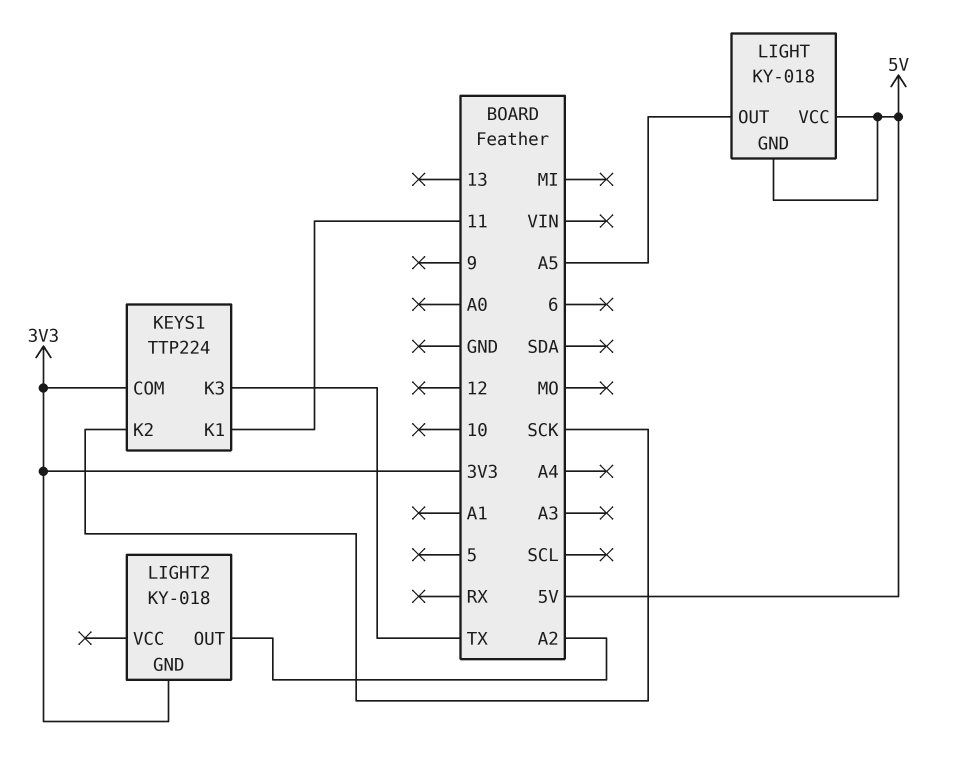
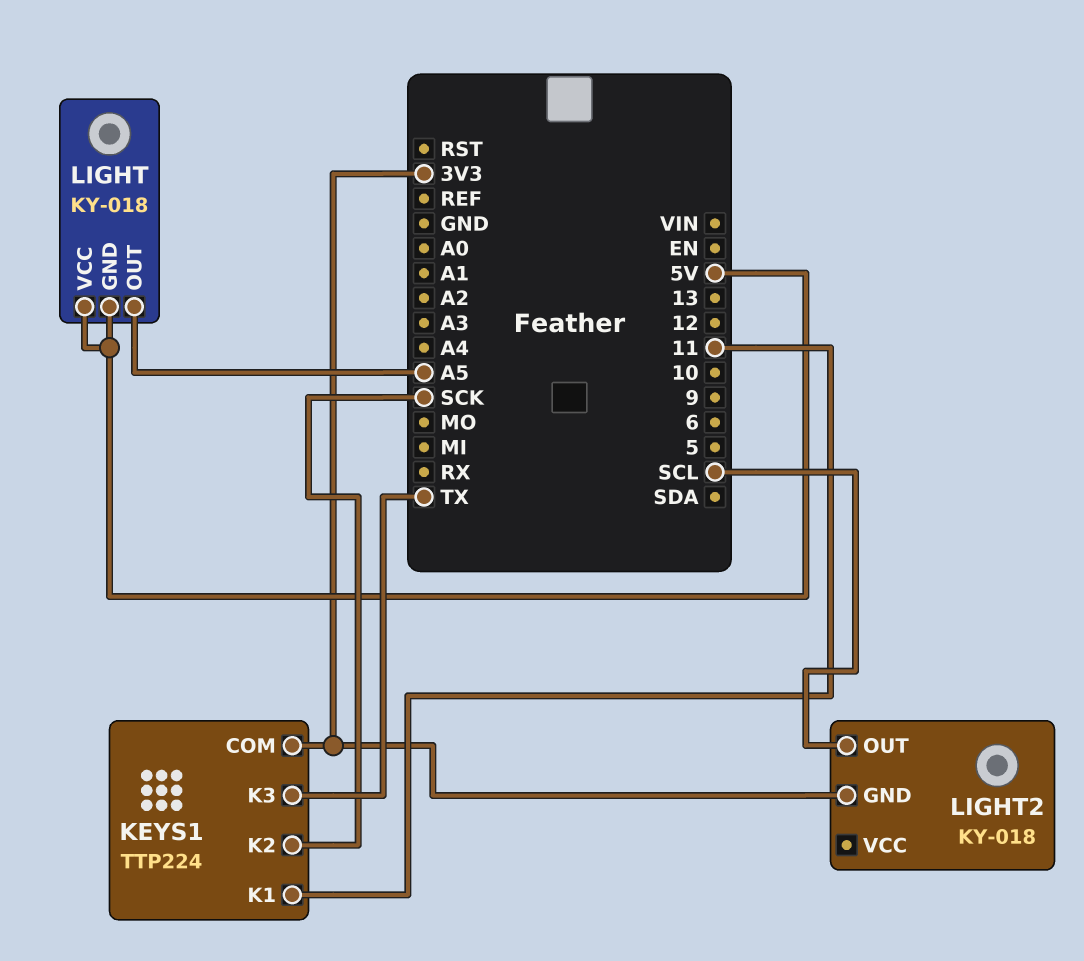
LIGHT2 pin OUT: A2 -> SCL

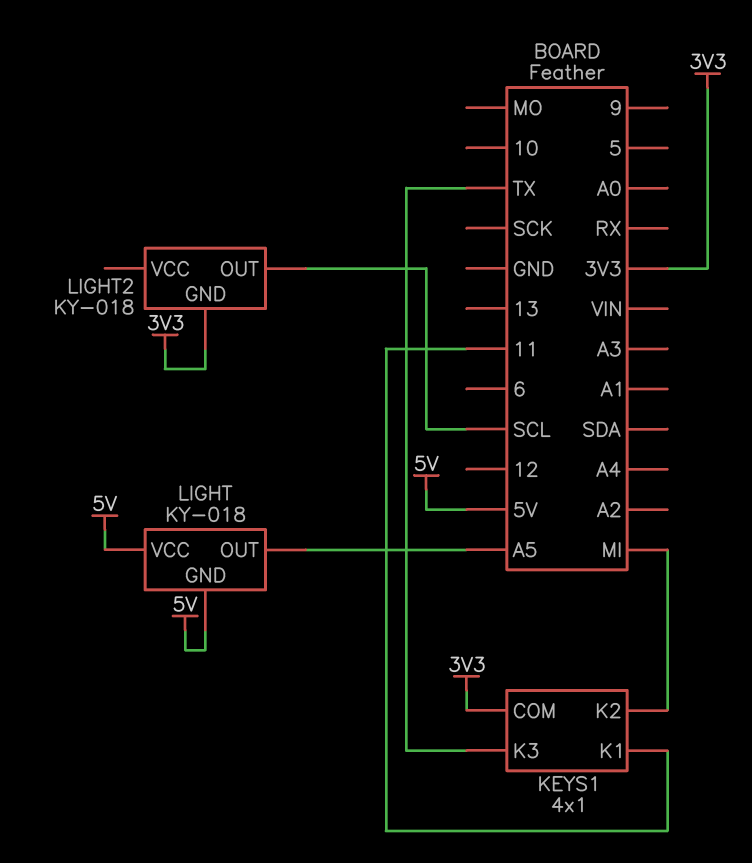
KEYS1: TTP224 -> 4x1
KEYS1 pin K2: SCK -> MI

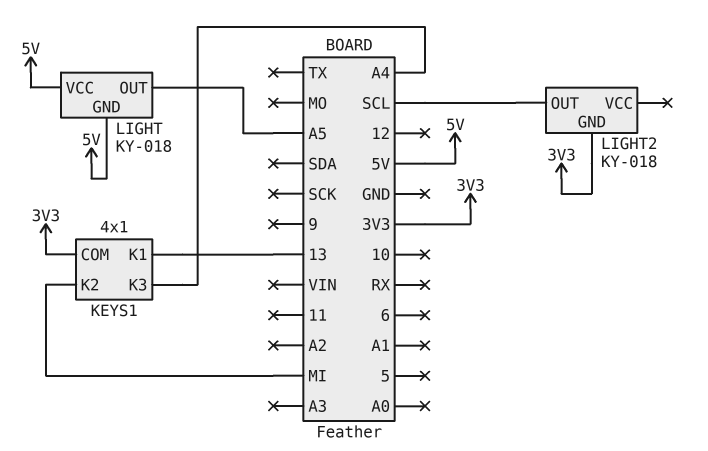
KEYS1 pin K1: 11 -> 13
KEYS1 pin K3: TX -> A4

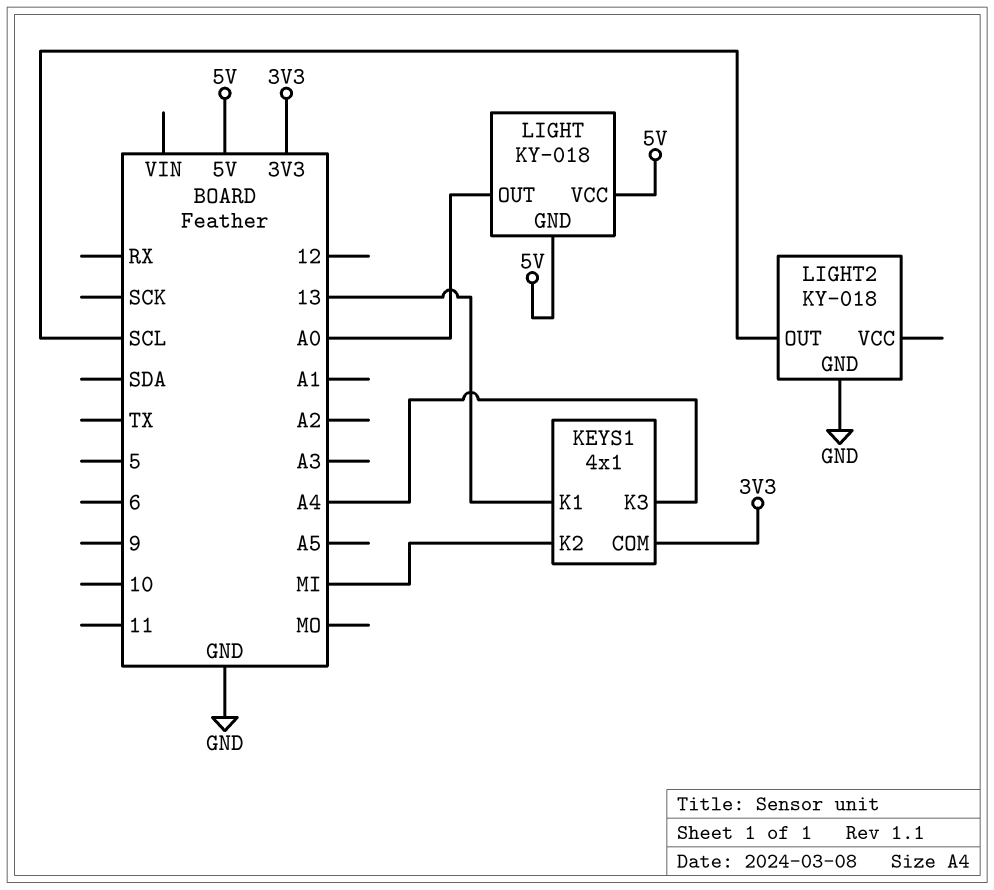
LIGHT pin OUT: A5 -> A0
LIGHT2 pin GND: 3V3 -> GND

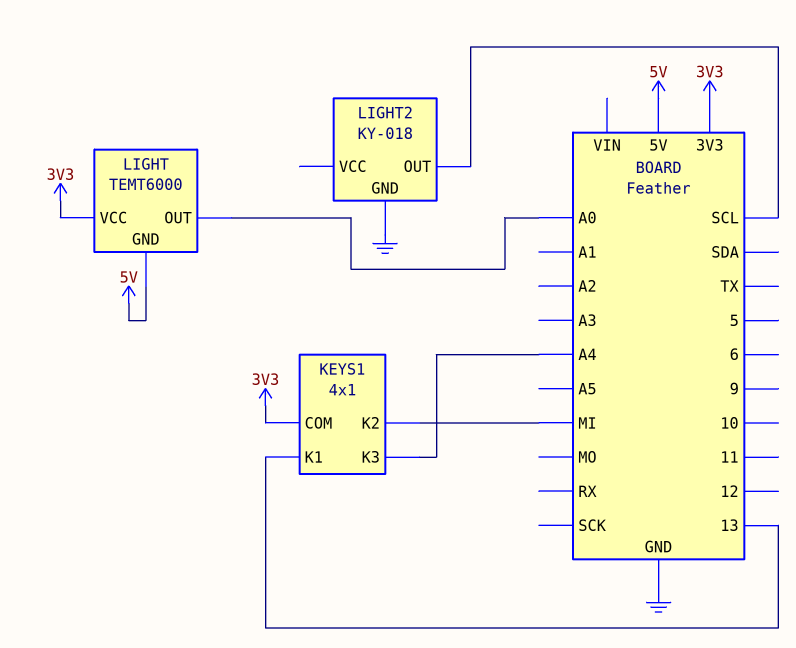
LIGHT: KY-018 -> TEMT6000
LIGHT pin VCC: 5V -> 3V3

